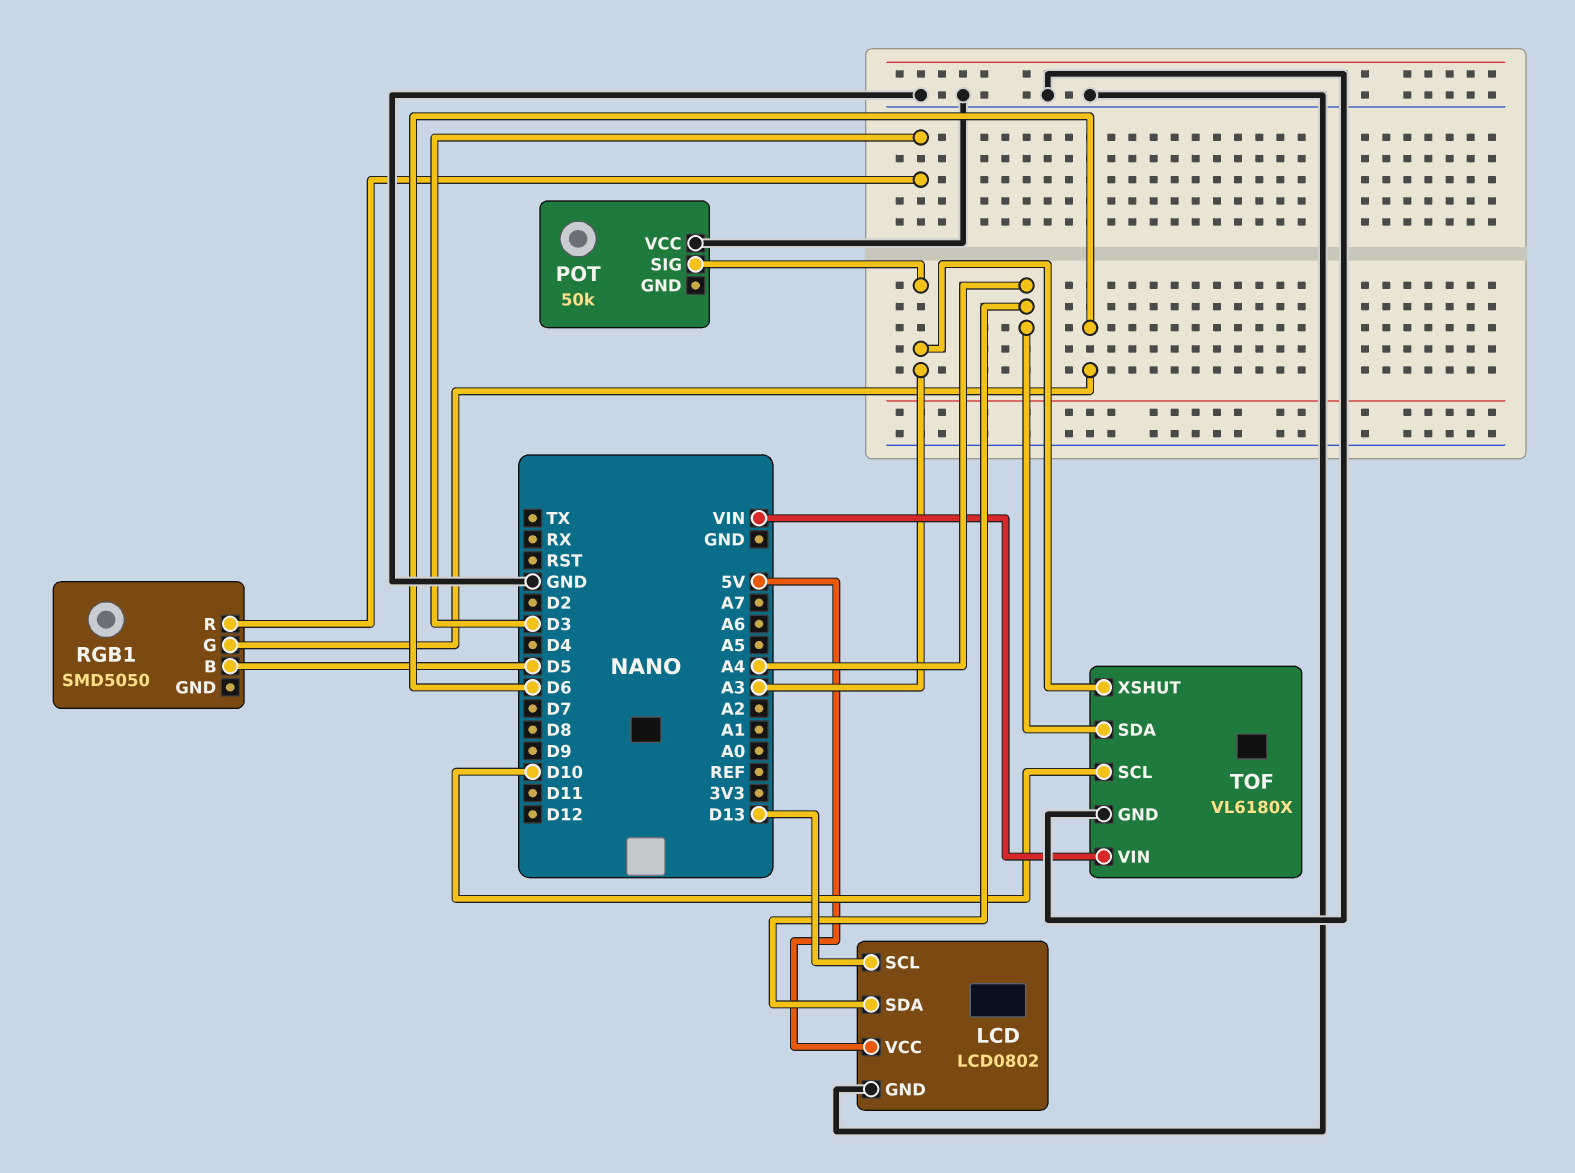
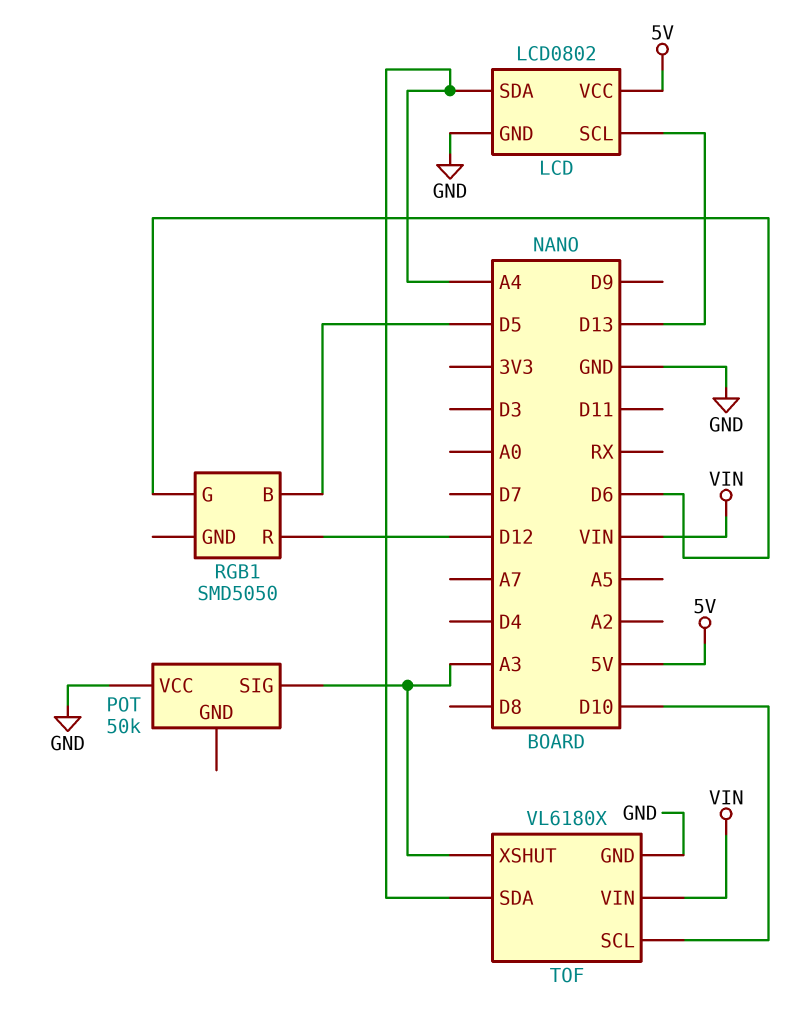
RGB1 pin R: D3 -> D12

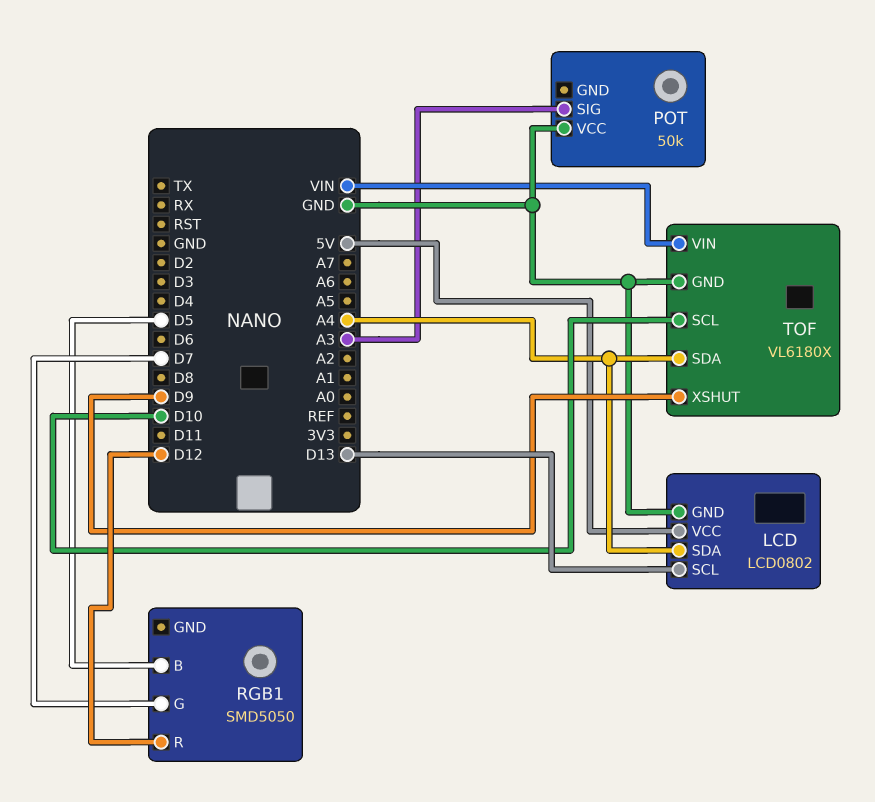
RGB1 pin G: D6 -> D7
TOF pin XSHUT: A3 -> D9

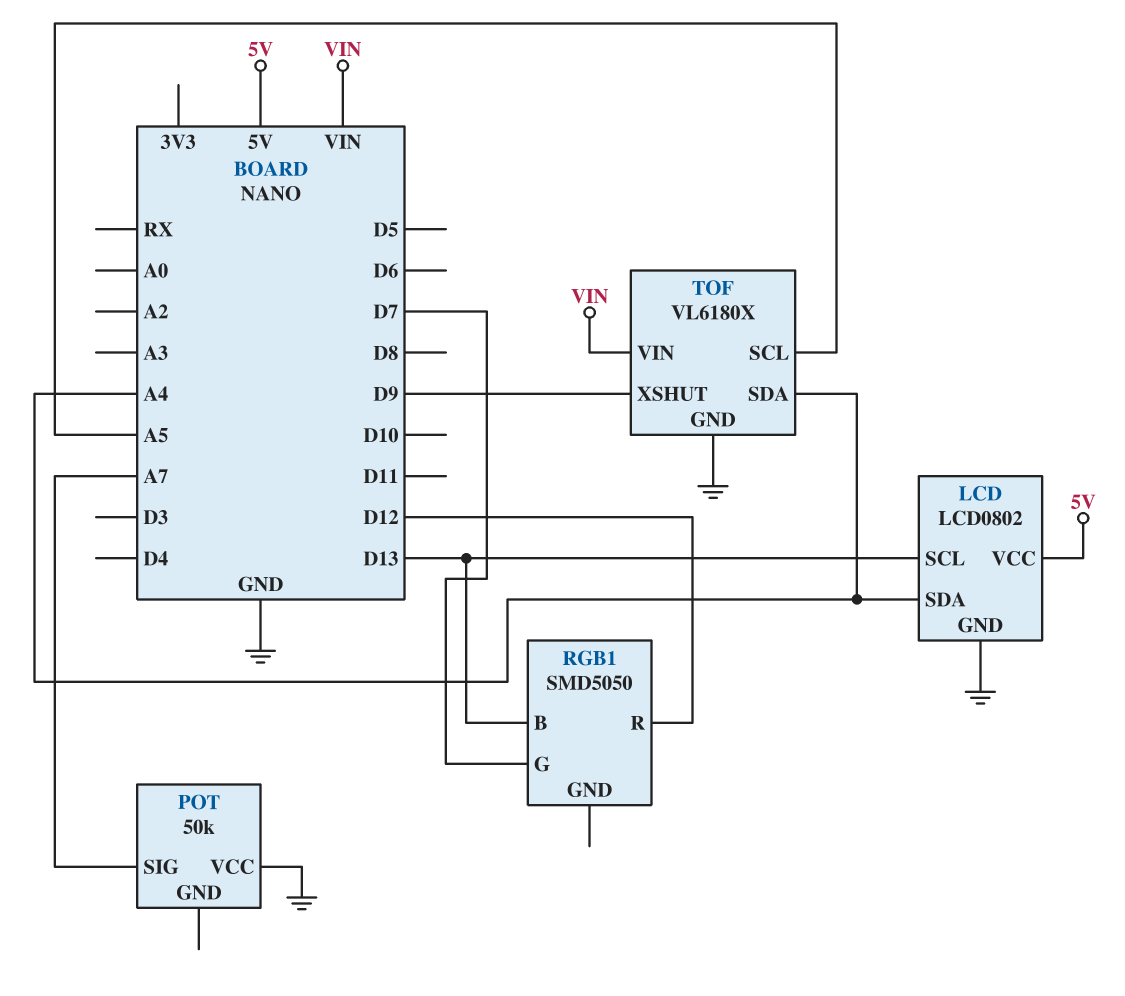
POT pin SIG: A3 -> A7
RGB1 pin B: D5 -> D13
TOF pin SCL: D10 -> A5

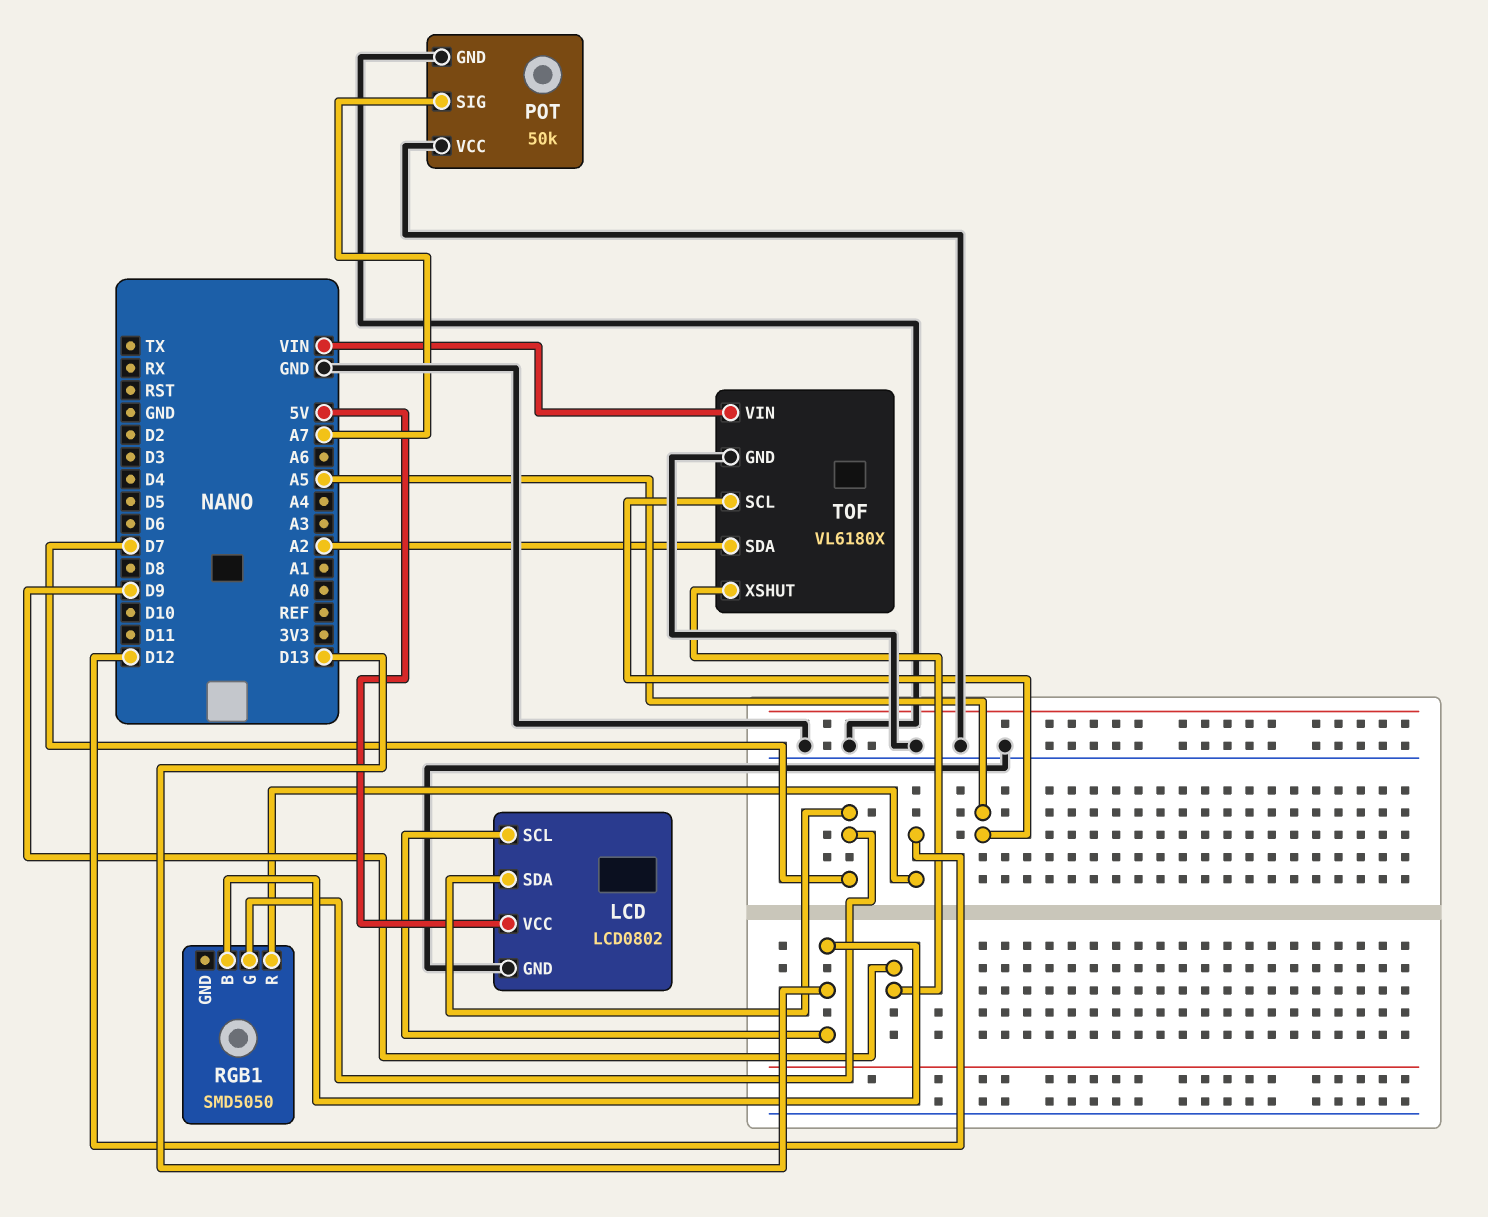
LCD pin SDA: A4 -> D7
POT pin GND: none -> GND
TOF pin SDA: A4 -> A2

